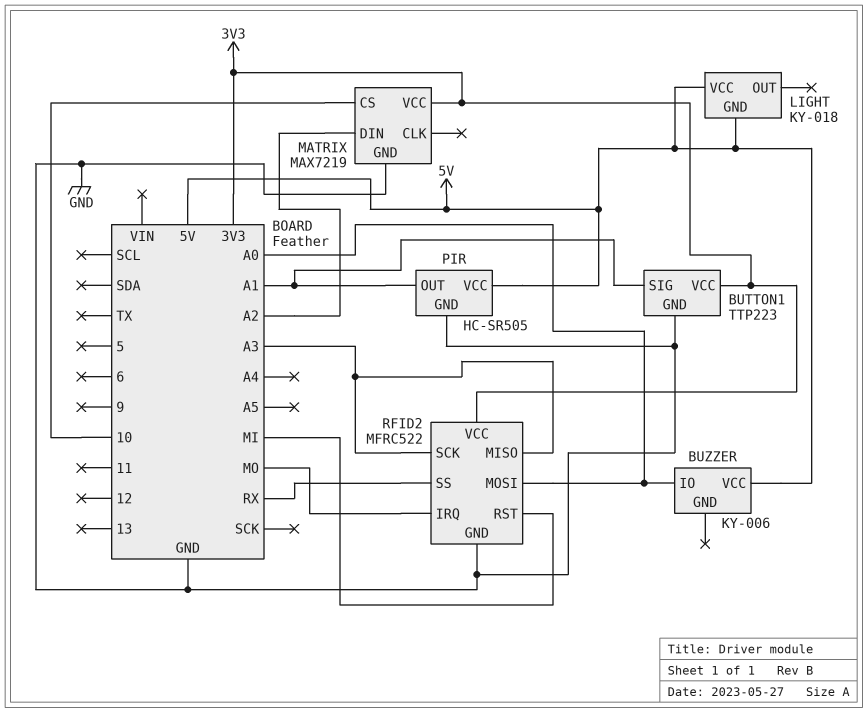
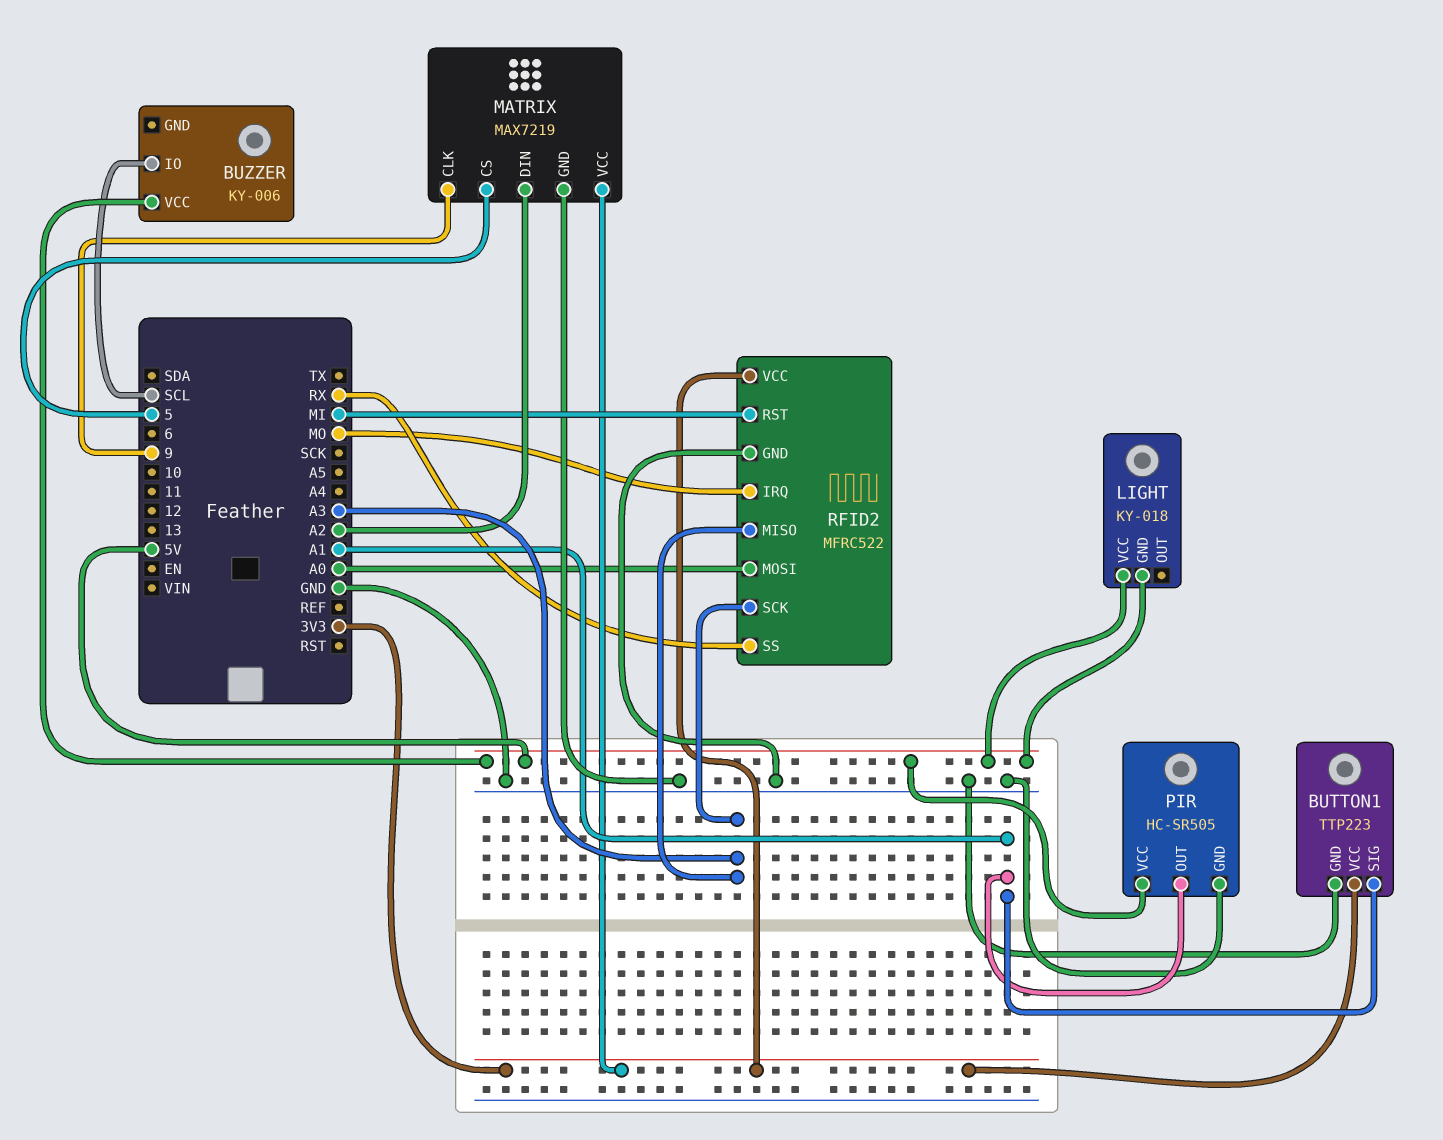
BUZZER pin IO: A0 -> SCL
MATRIX pin CLK: none -> 9
MATRIX pin CS: 10 -> 5

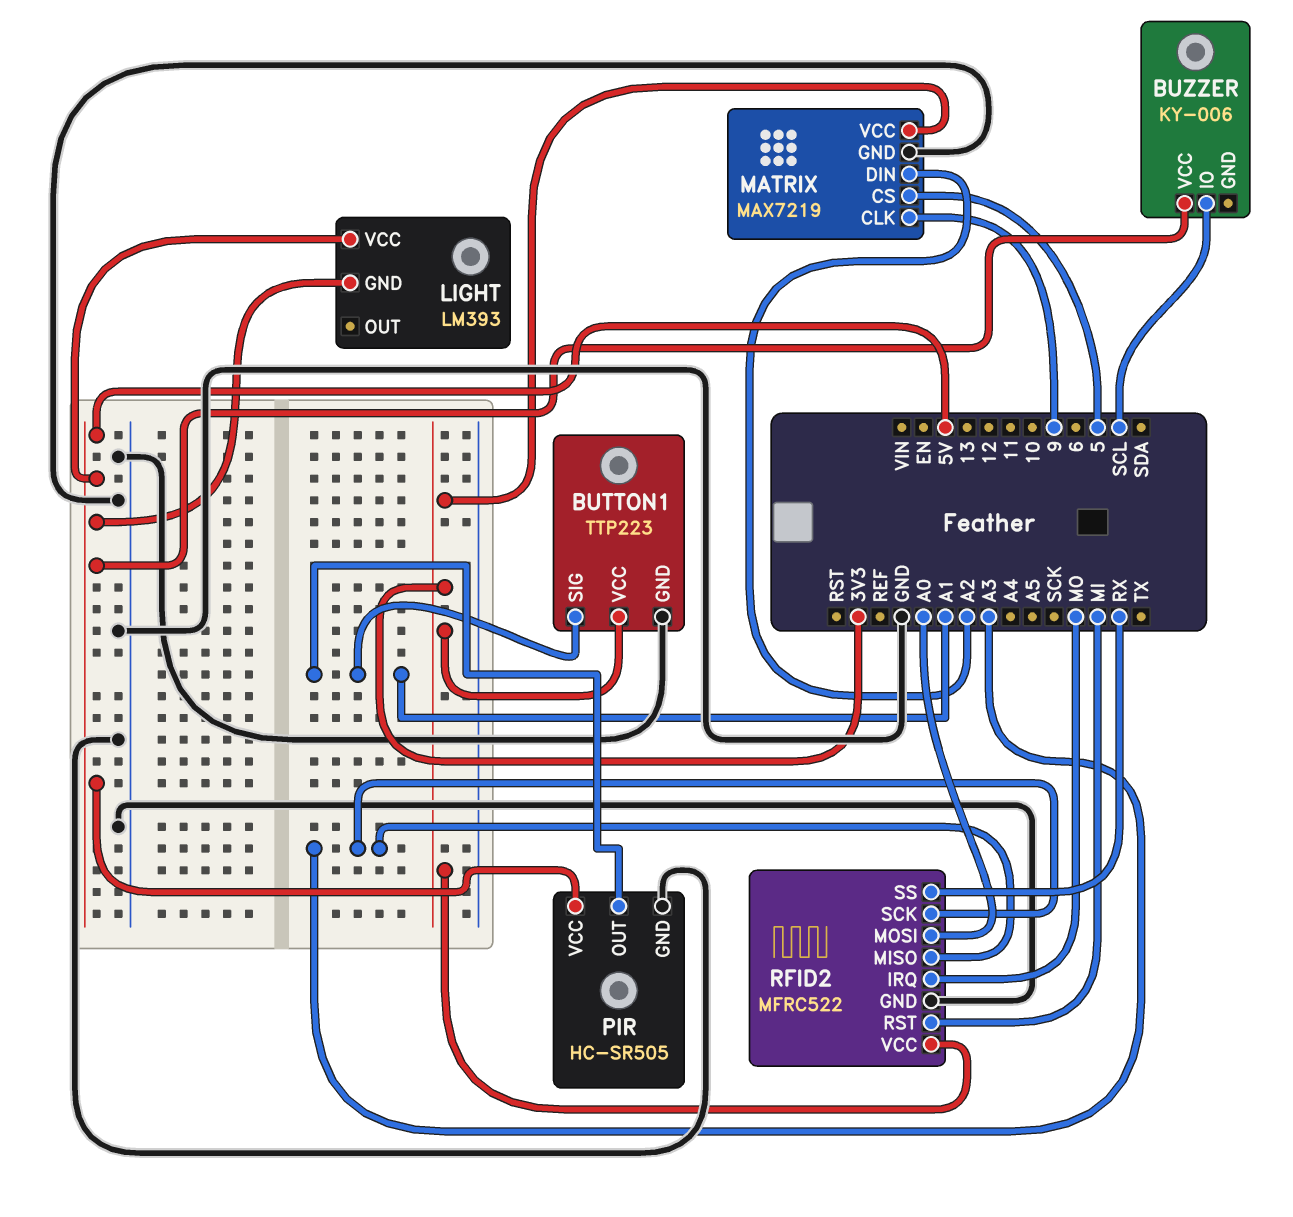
LIGHT: KY-018 -> LM393

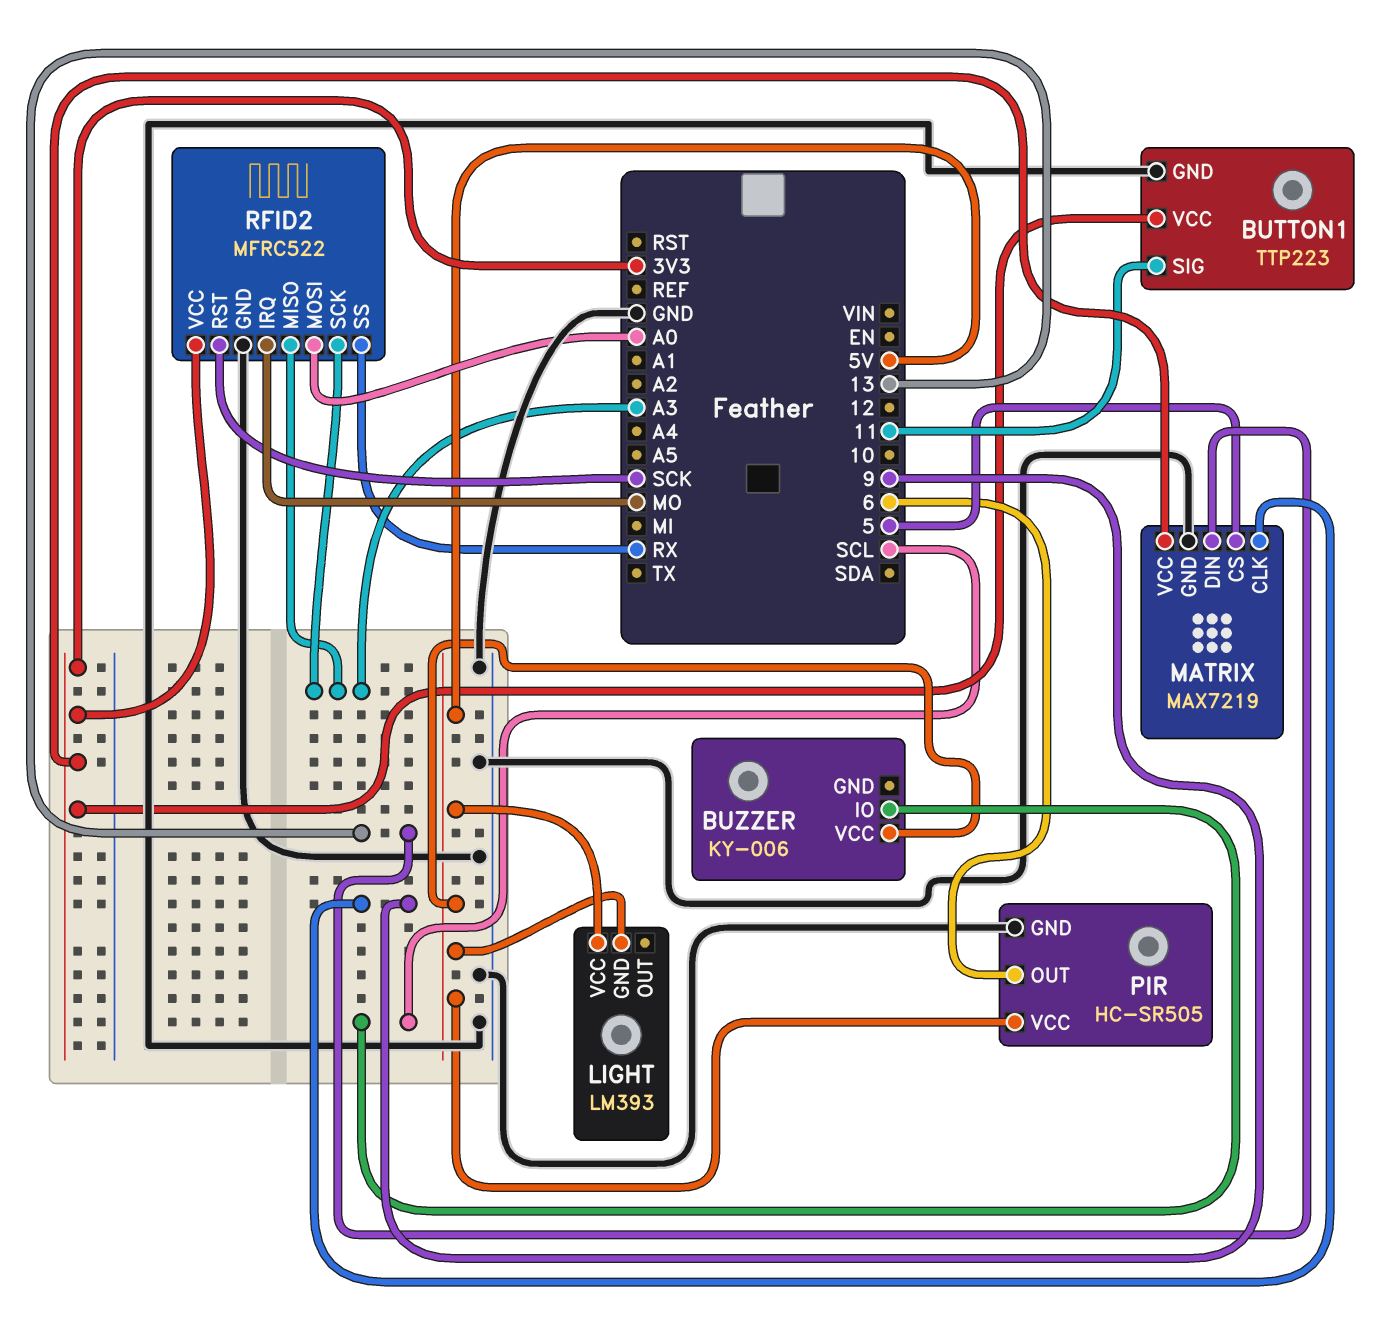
BUTTON1 pin SIG: A1 -> 11
MATRIX pin DIN: A2 -> 13
PIR pin OUT: A1 -> 6
RFID2 pin RST: MI -> SCK

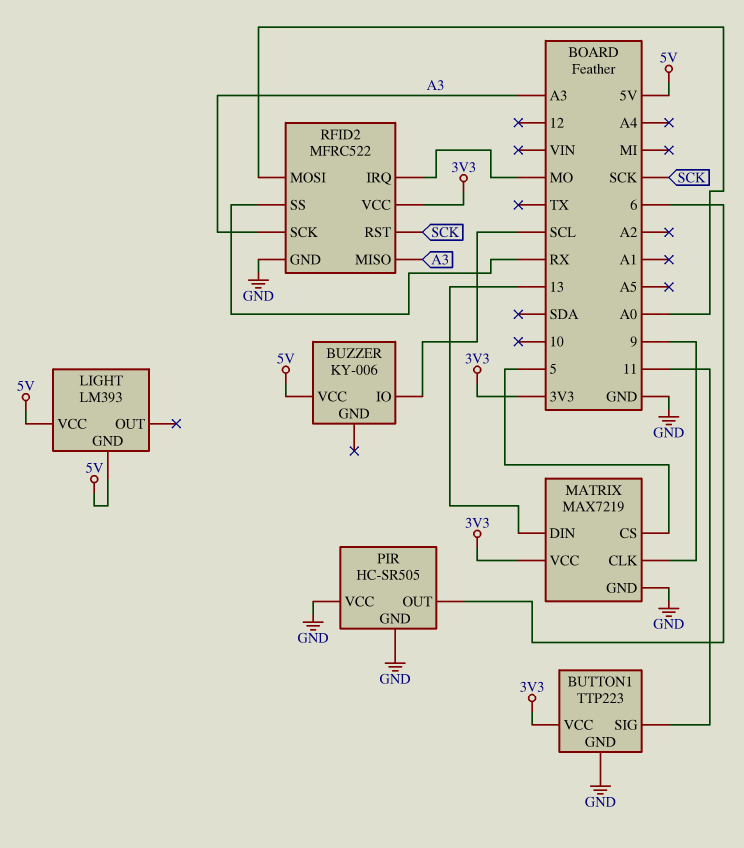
PIR pin VCC: 5V -> GND

